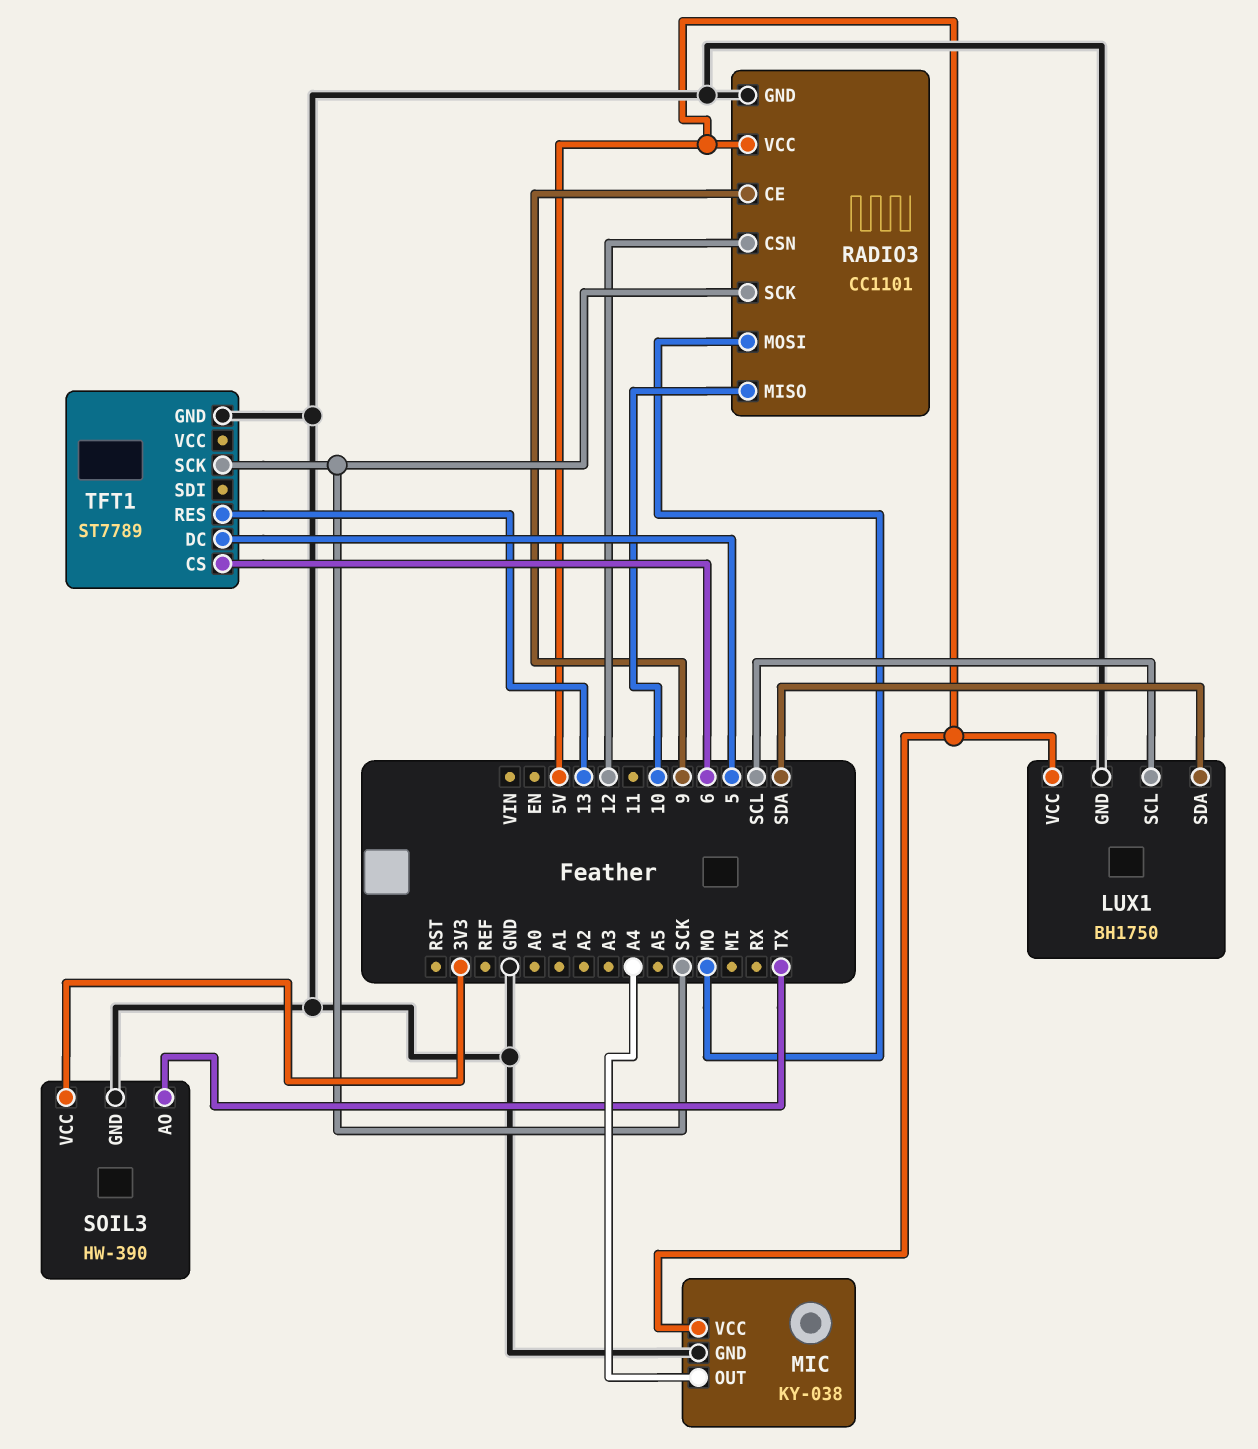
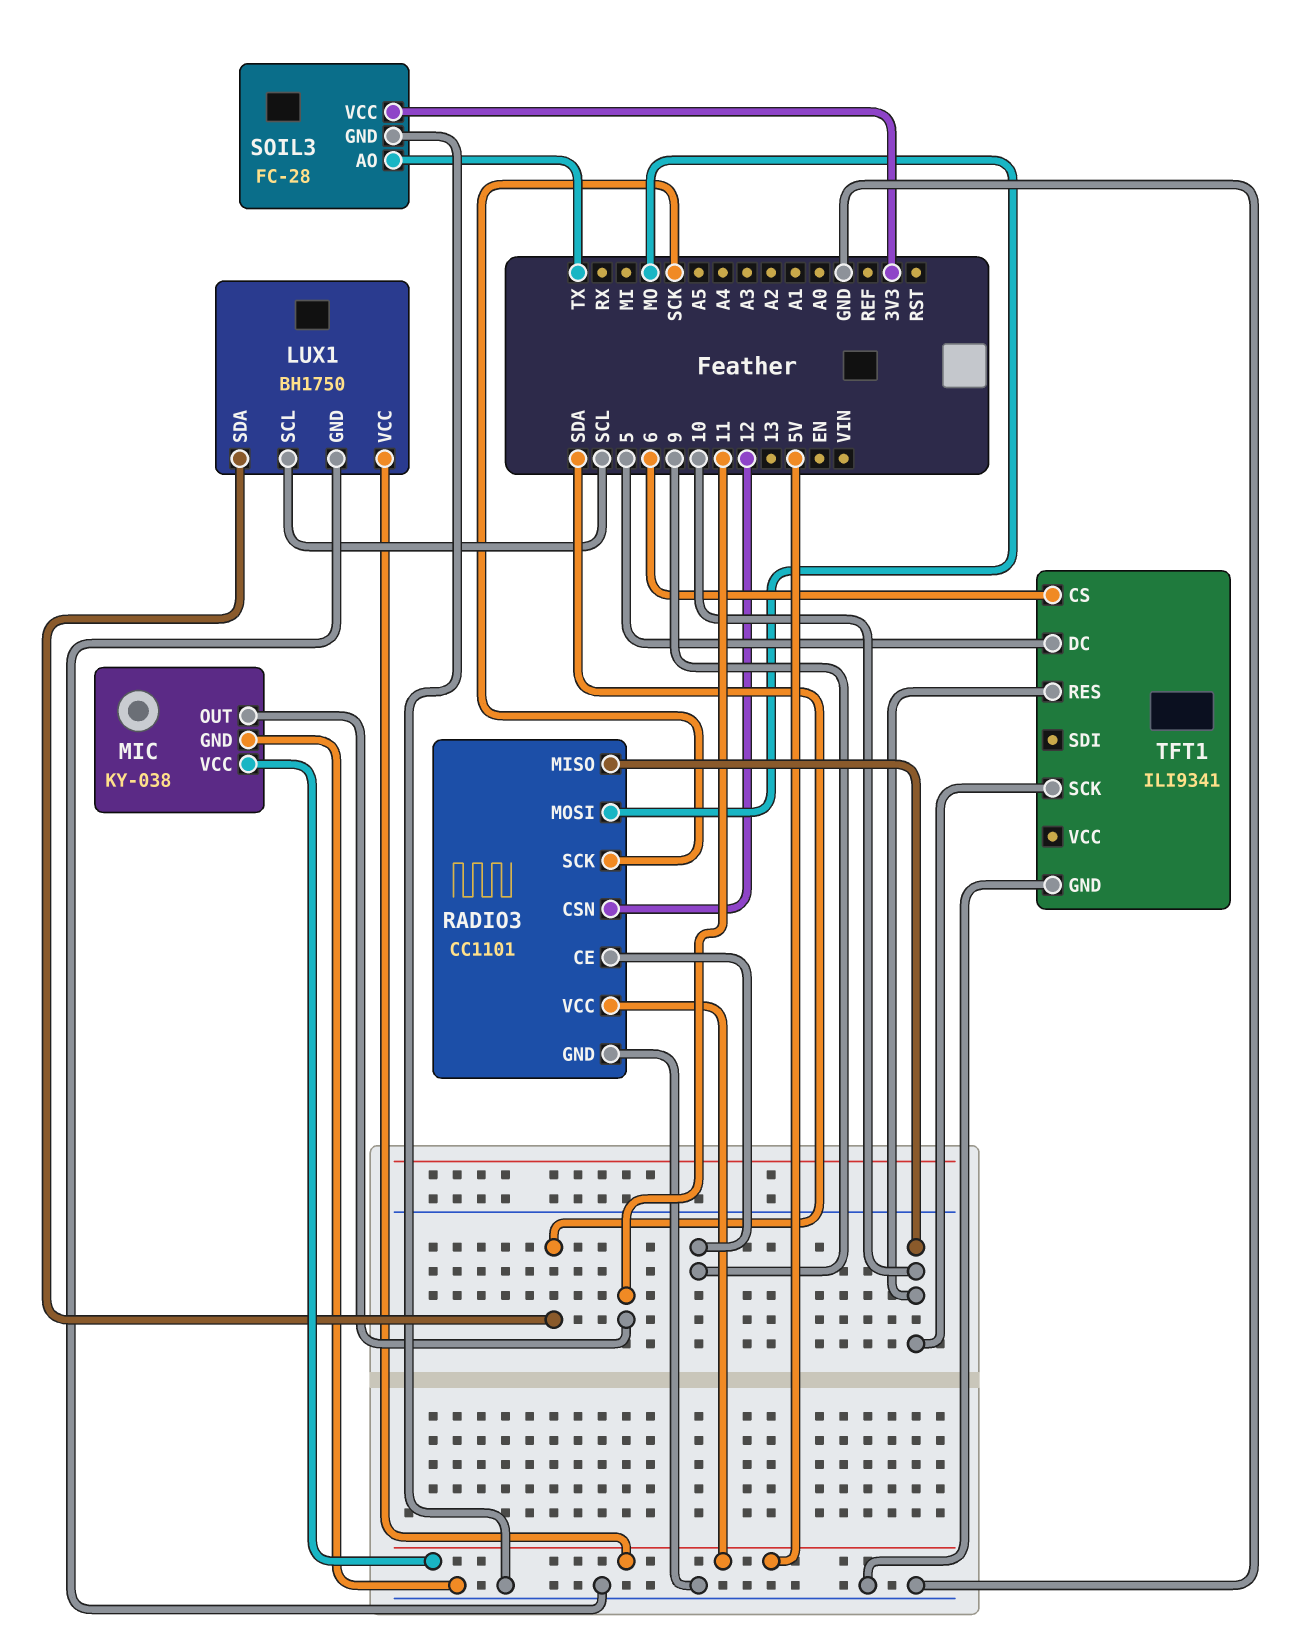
MIC pin OUT: A4 -> 11
SOIL3: HW-390 -> FC-28
TFT1: ST7789 -> ILI9341
TFT1 pin RES: 13 -> 10
TFT1 pin SCK: SCK -> 10

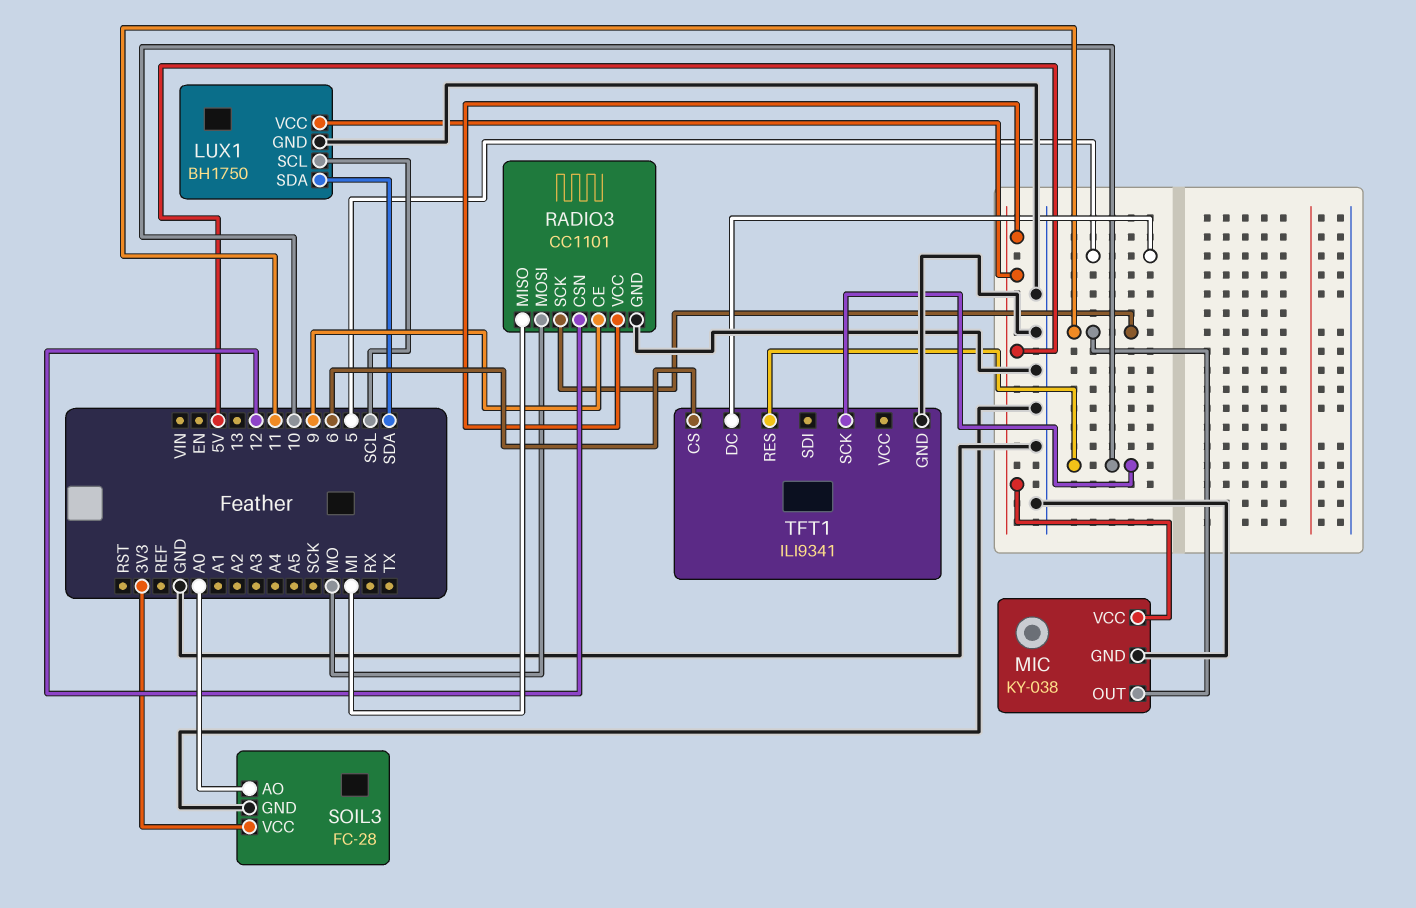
RADIO3 pin MISO: 10 -> MI
RADIO3 pin SCK: SCK -> 11
SOIL3 pin AO: TX -> A0

